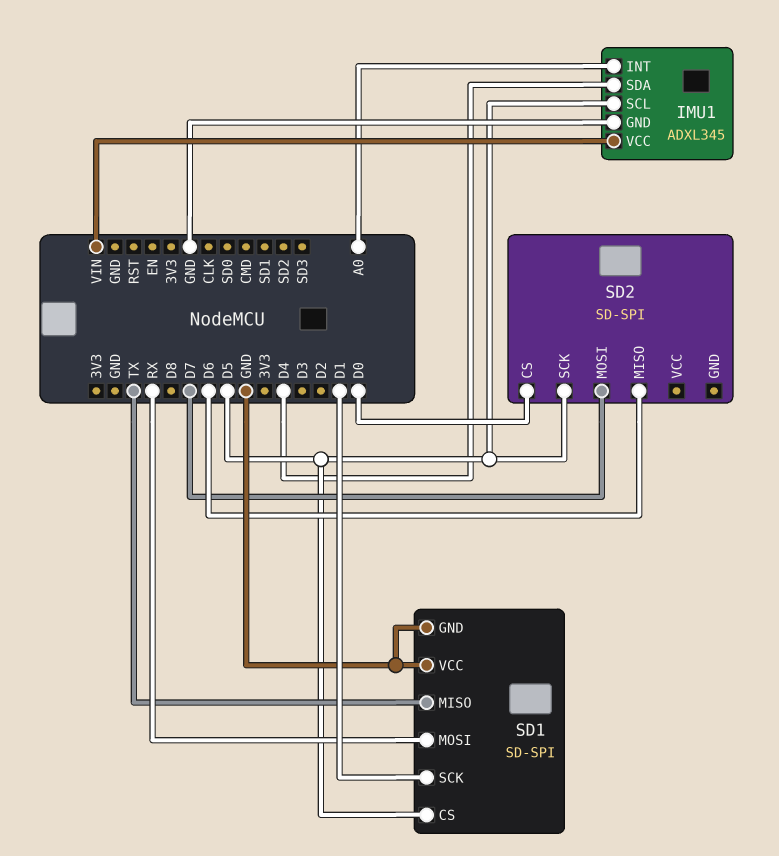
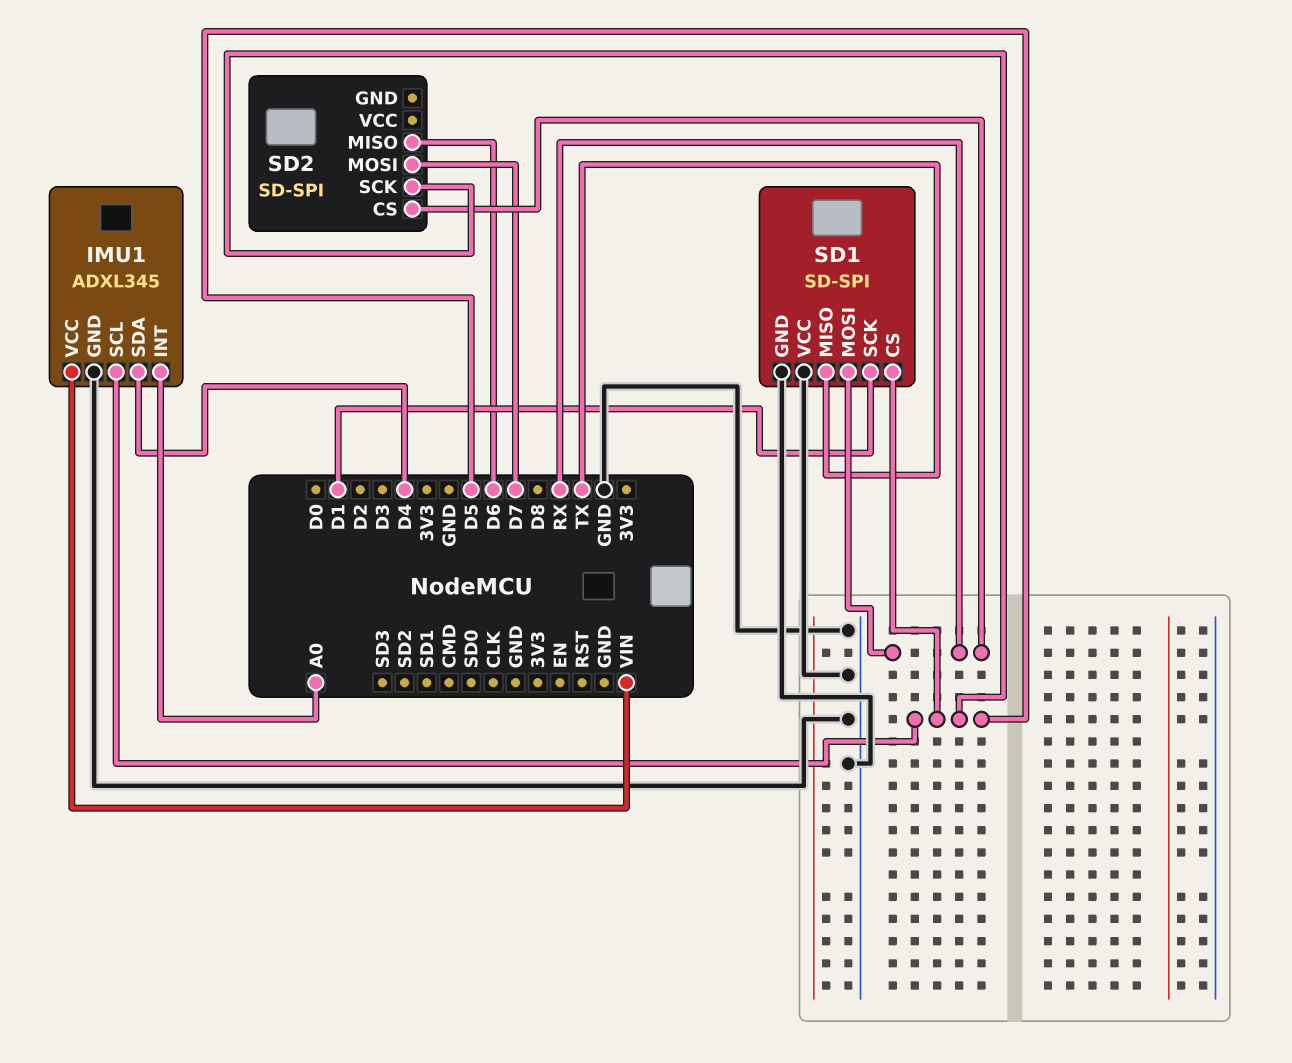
SD2 pin CS: D0 -> RX

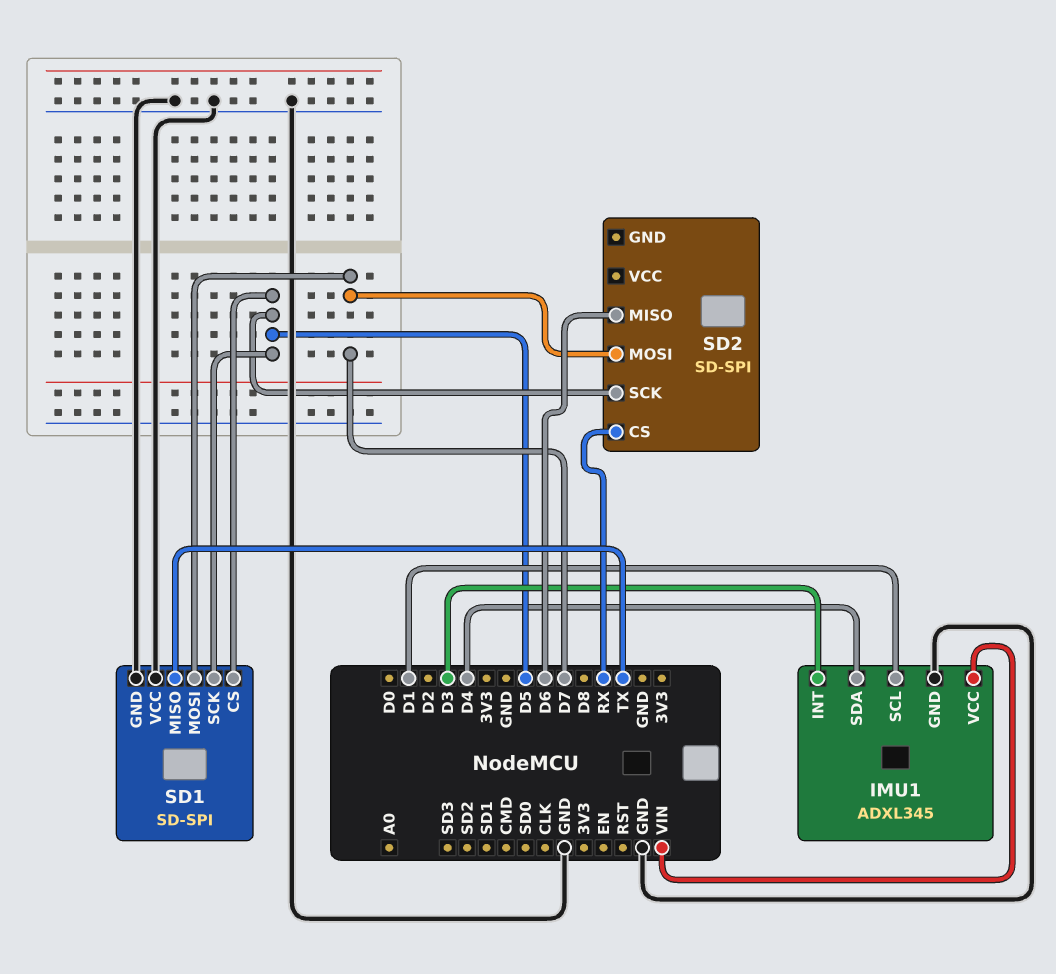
IMU1 pin INT: A0 -> D3
IMU1 pin SCL: D5 -> D1
SD1 pin MOSI: RX -> D7
SD1 pin SCK: D1 -> D5

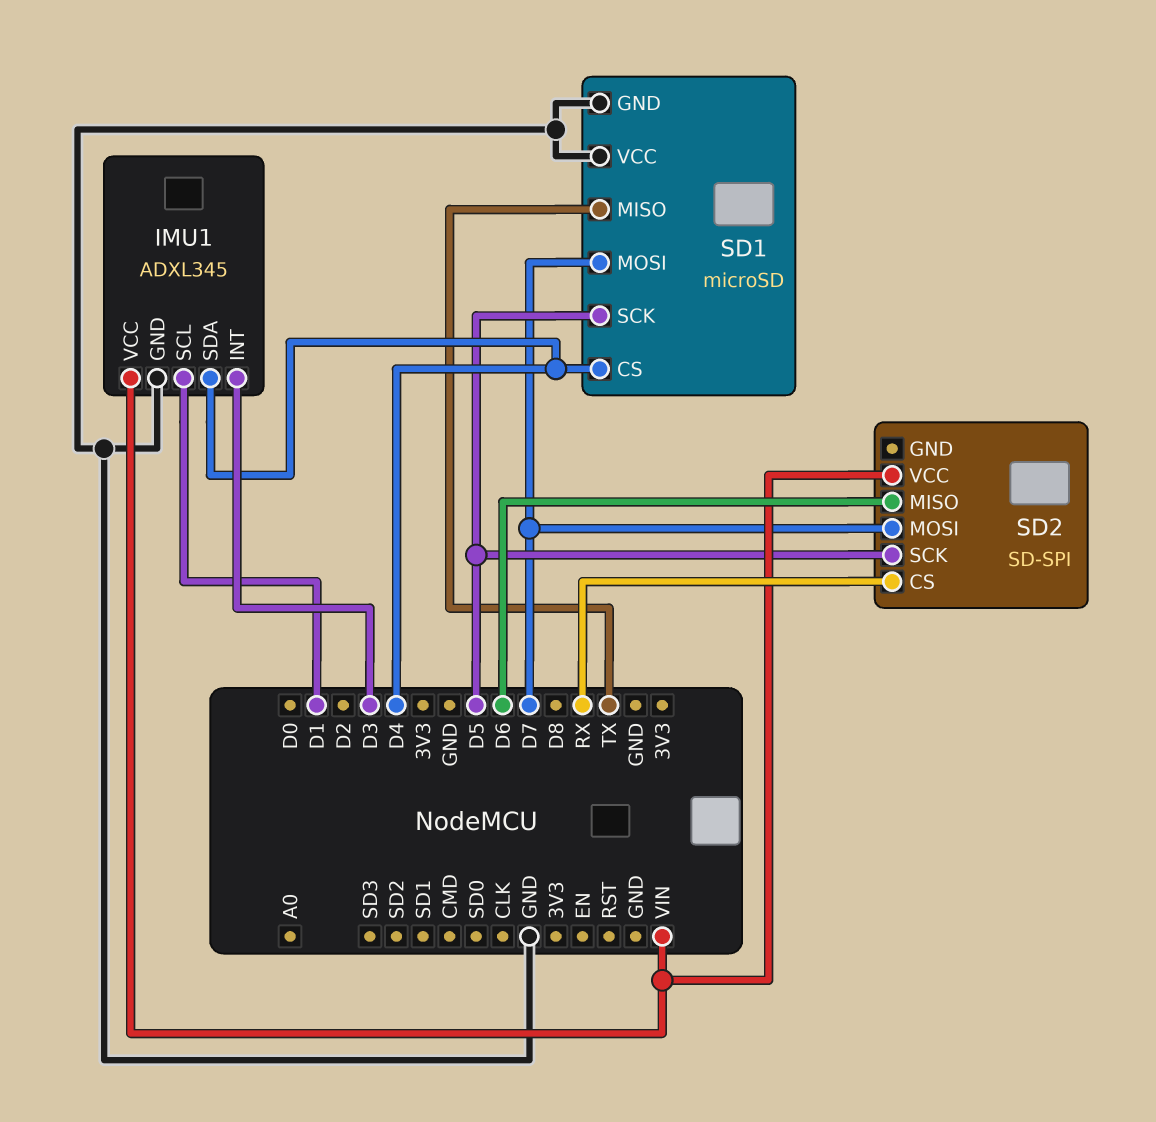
SD1: SD-SPI -> microSD
SD1 pin CS: D5 -> D4
SD2 pin VCC: none -> VIN

